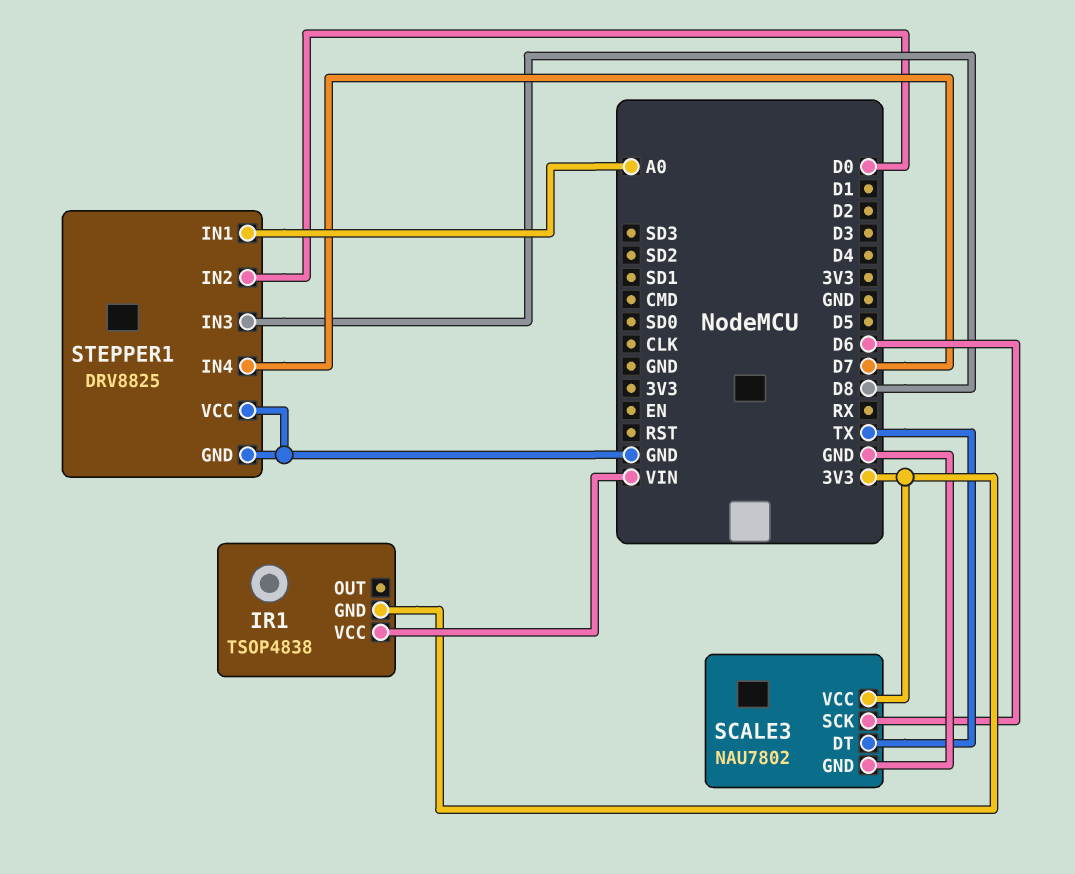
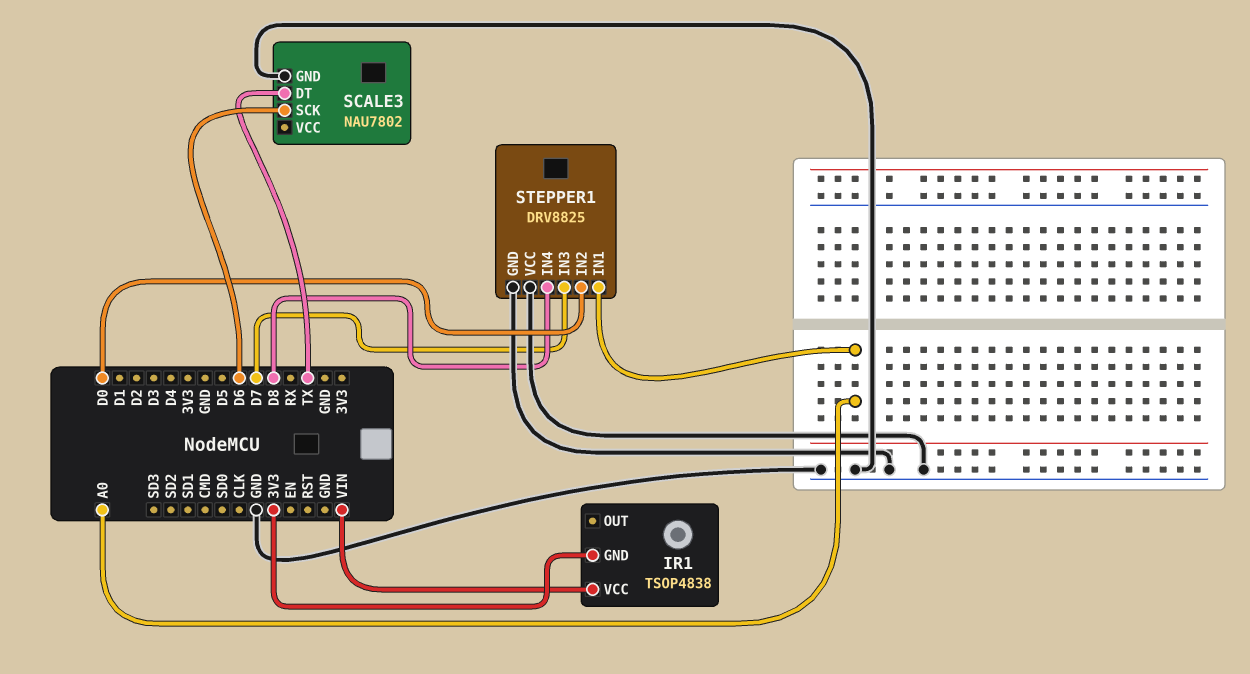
SCALE3 pin VCC: 3V3 -> none
STEPPER1 pin IN3: D8 -> D7
STEPPER1 pin IN4: D7 -> D8

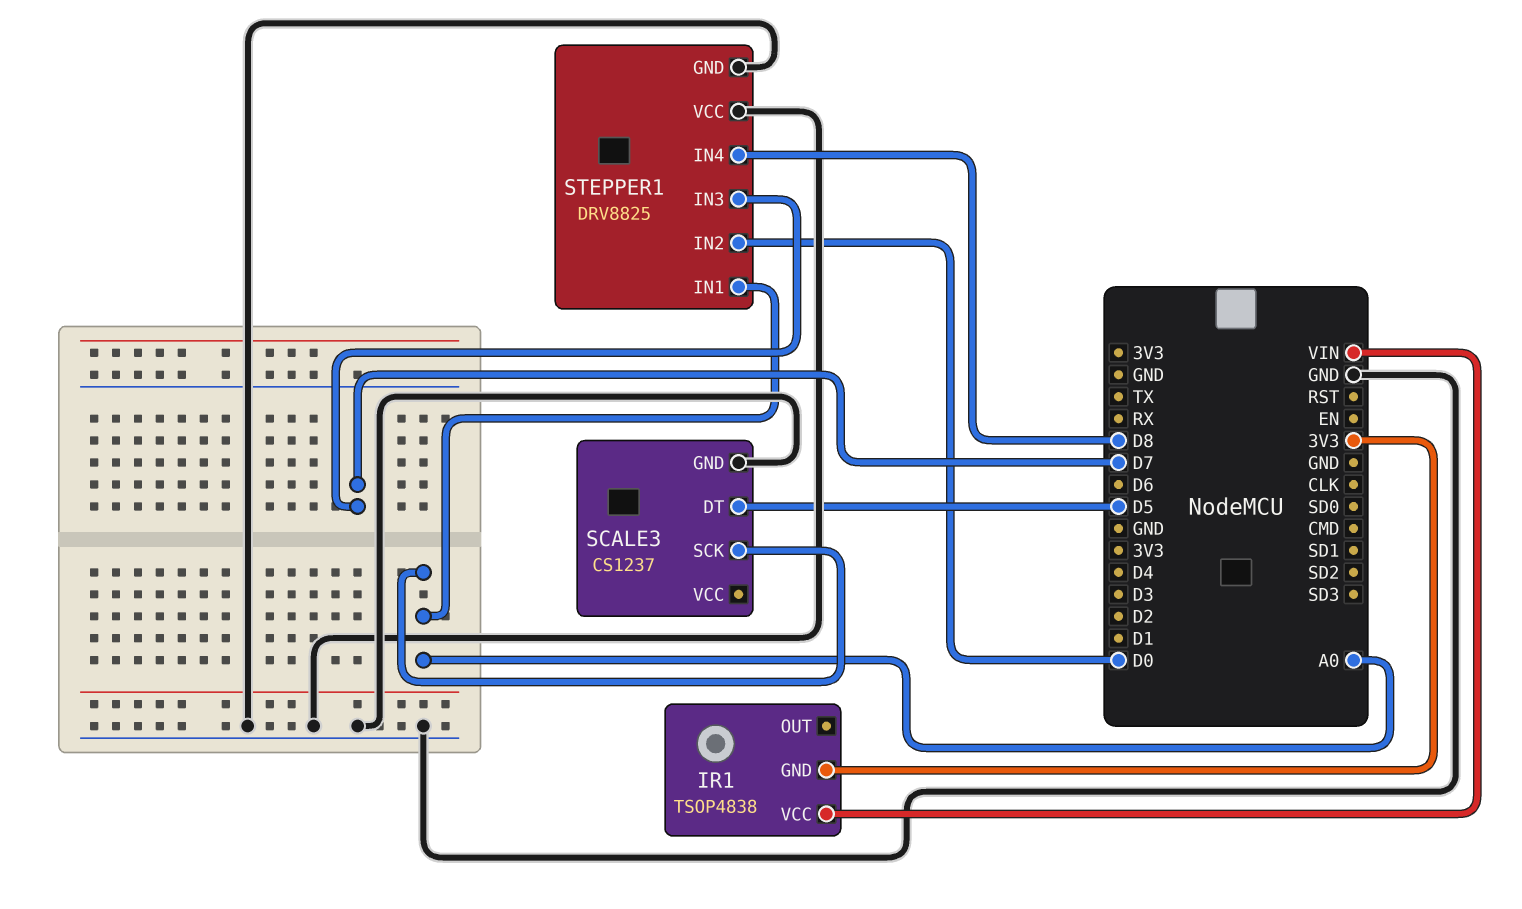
SCALE3: NAU7802 -> CS1237
SCALE3 pin DT: TX -> D5
SCALE3 pin SCK: D6 -> A0

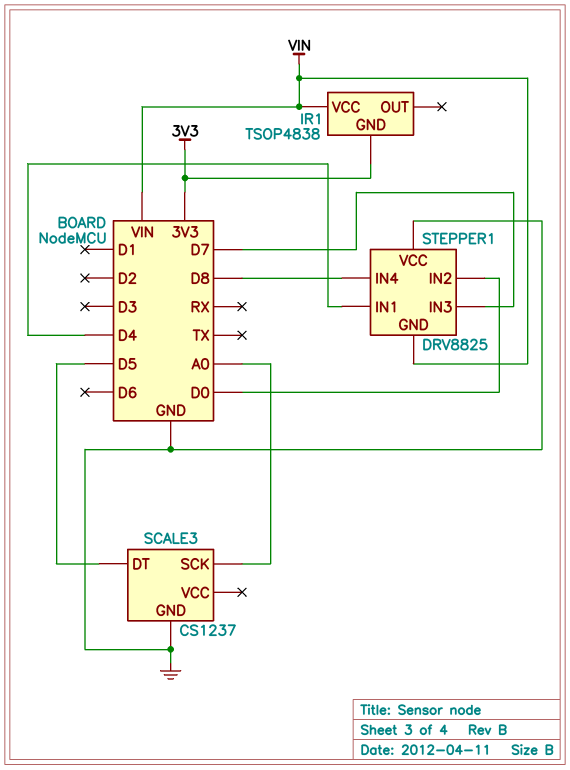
STEPPER1 pin GND: GND -> VIN
STEPPER1 pin IN1: A0 -> D4

